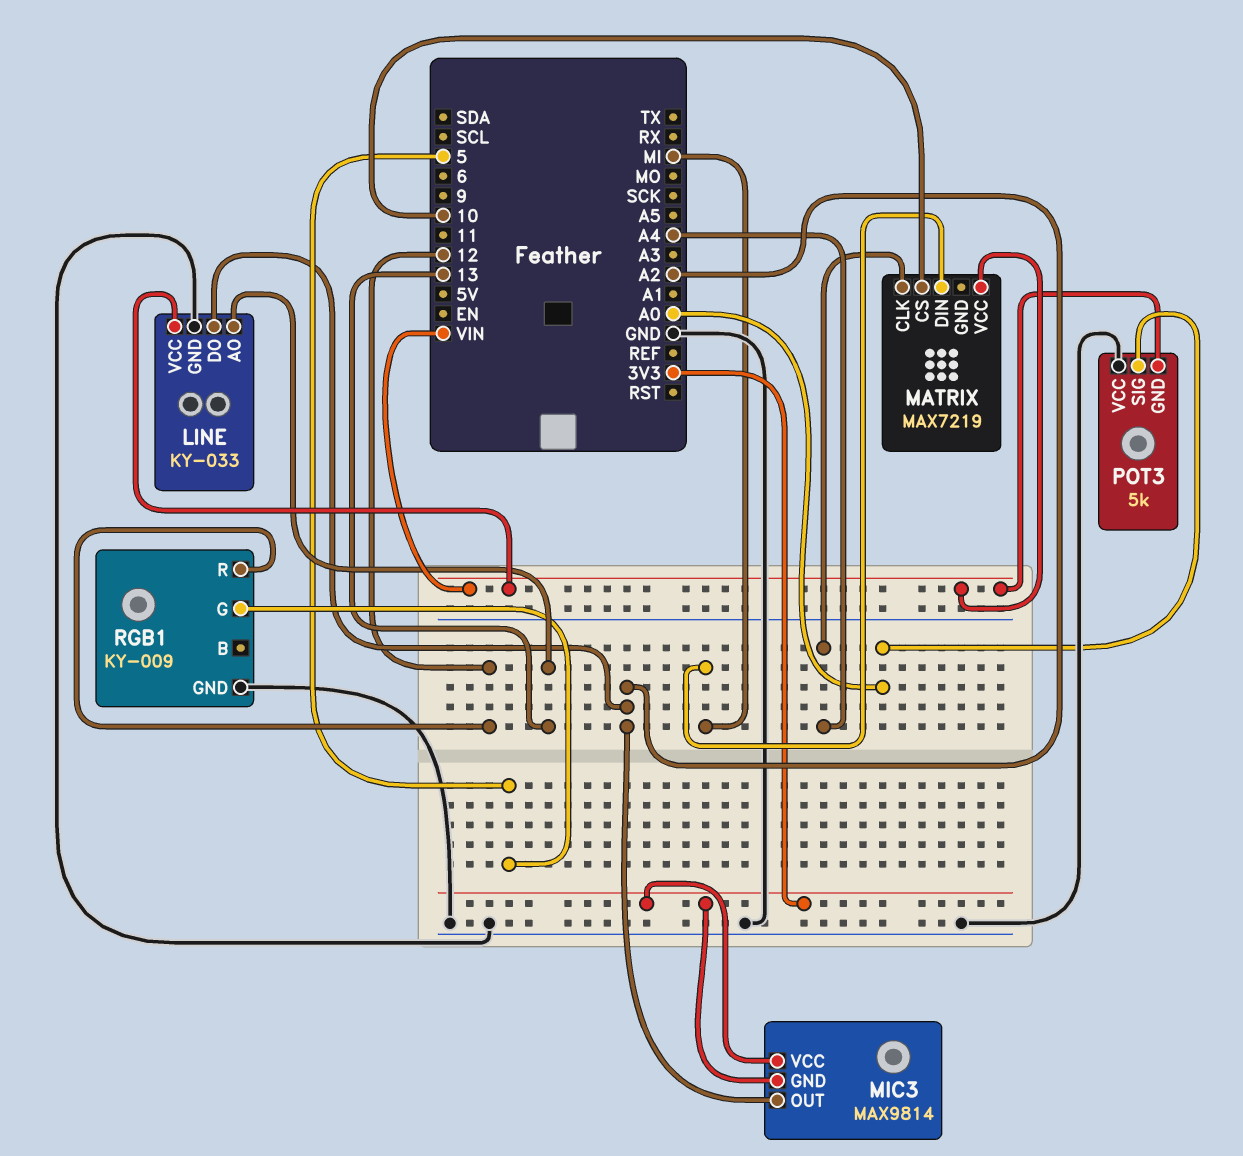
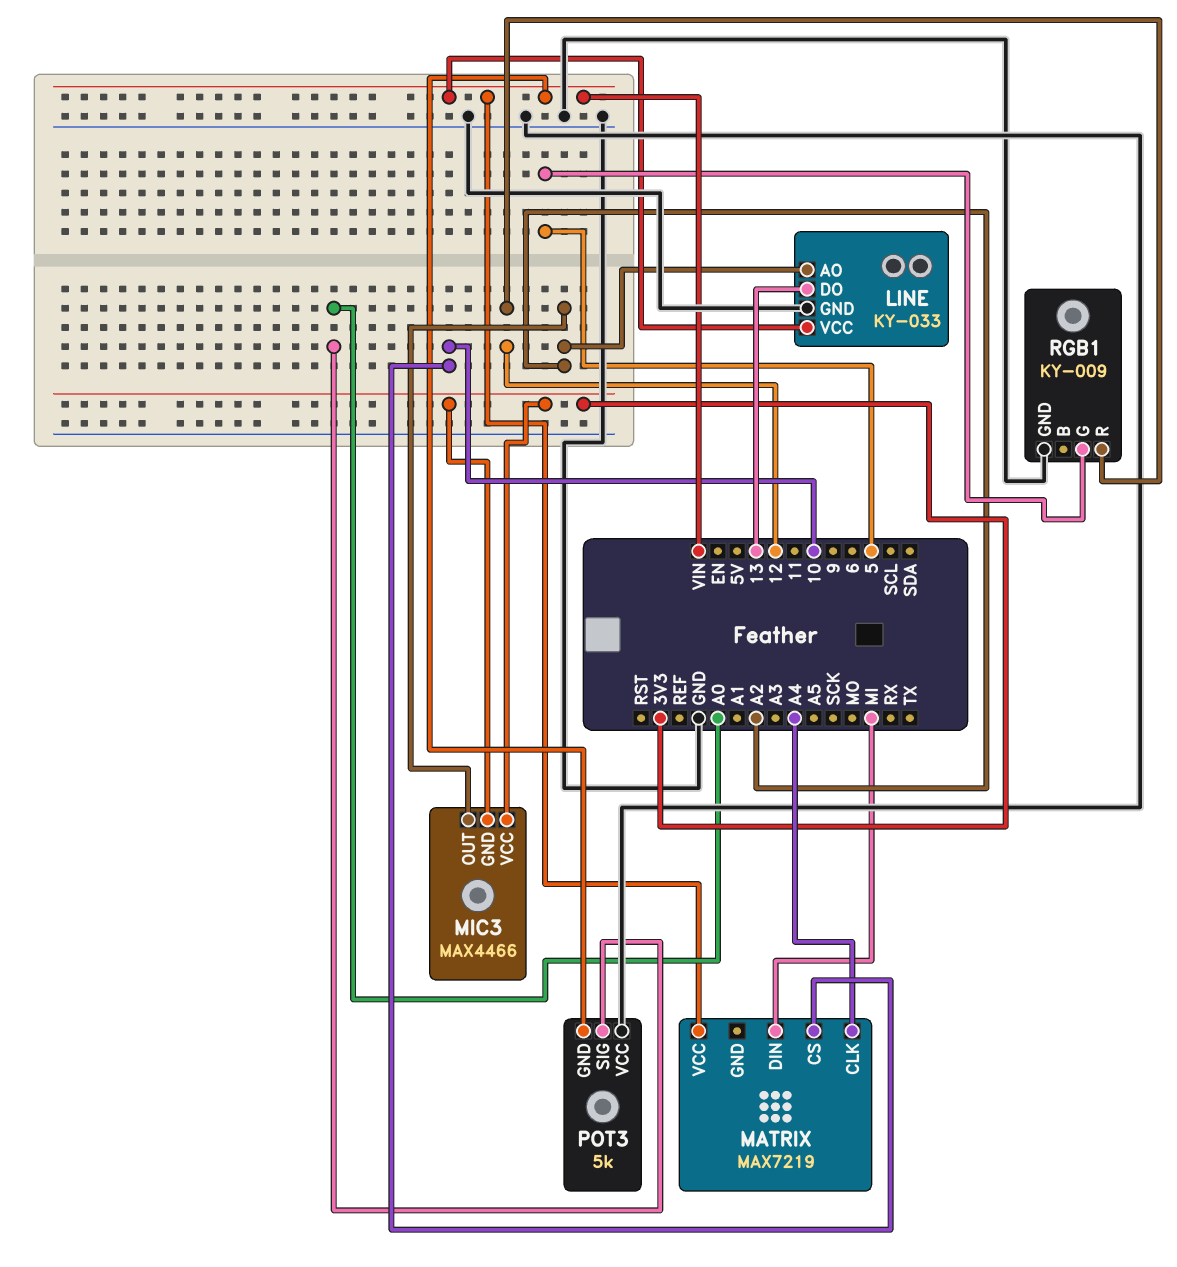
LINE pin AO: 13 -> A2
LINE pin DO: A2 -> 13
MIC3: MAX9814 -> MAX4466

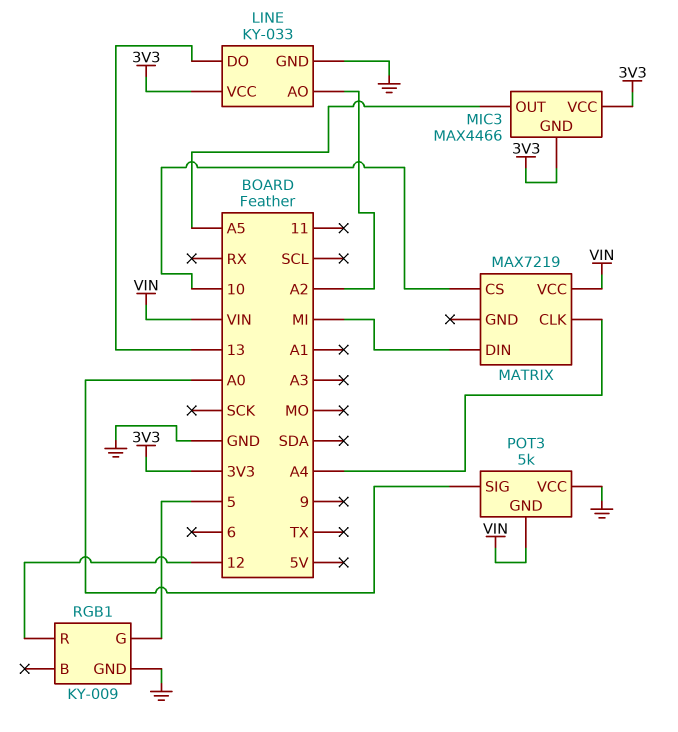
LINE pin VCC: VIN -> 3V3
MIC3 pin OUT: A2 -> A5

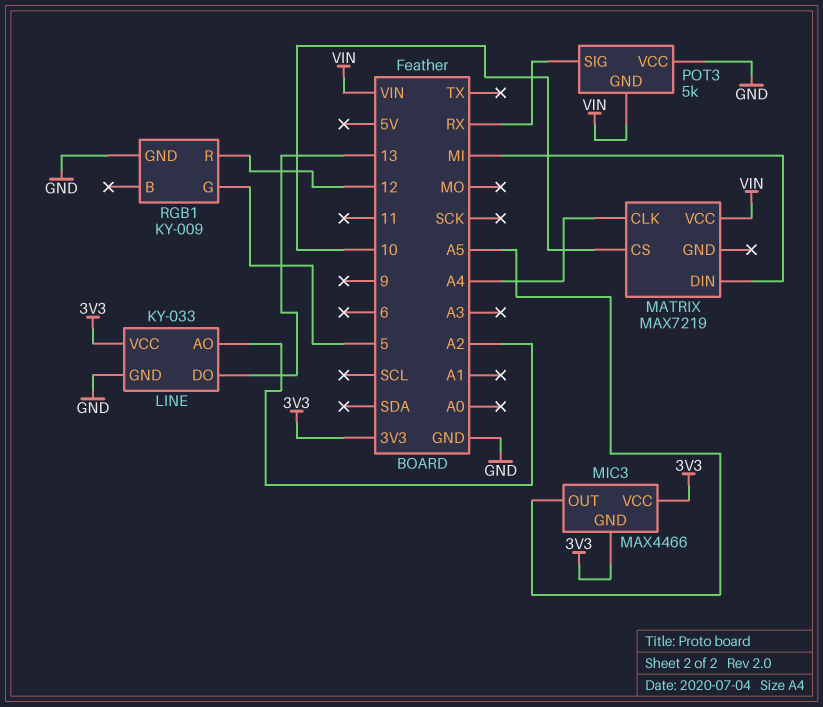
POT3 pin SIG: A0 -> RX

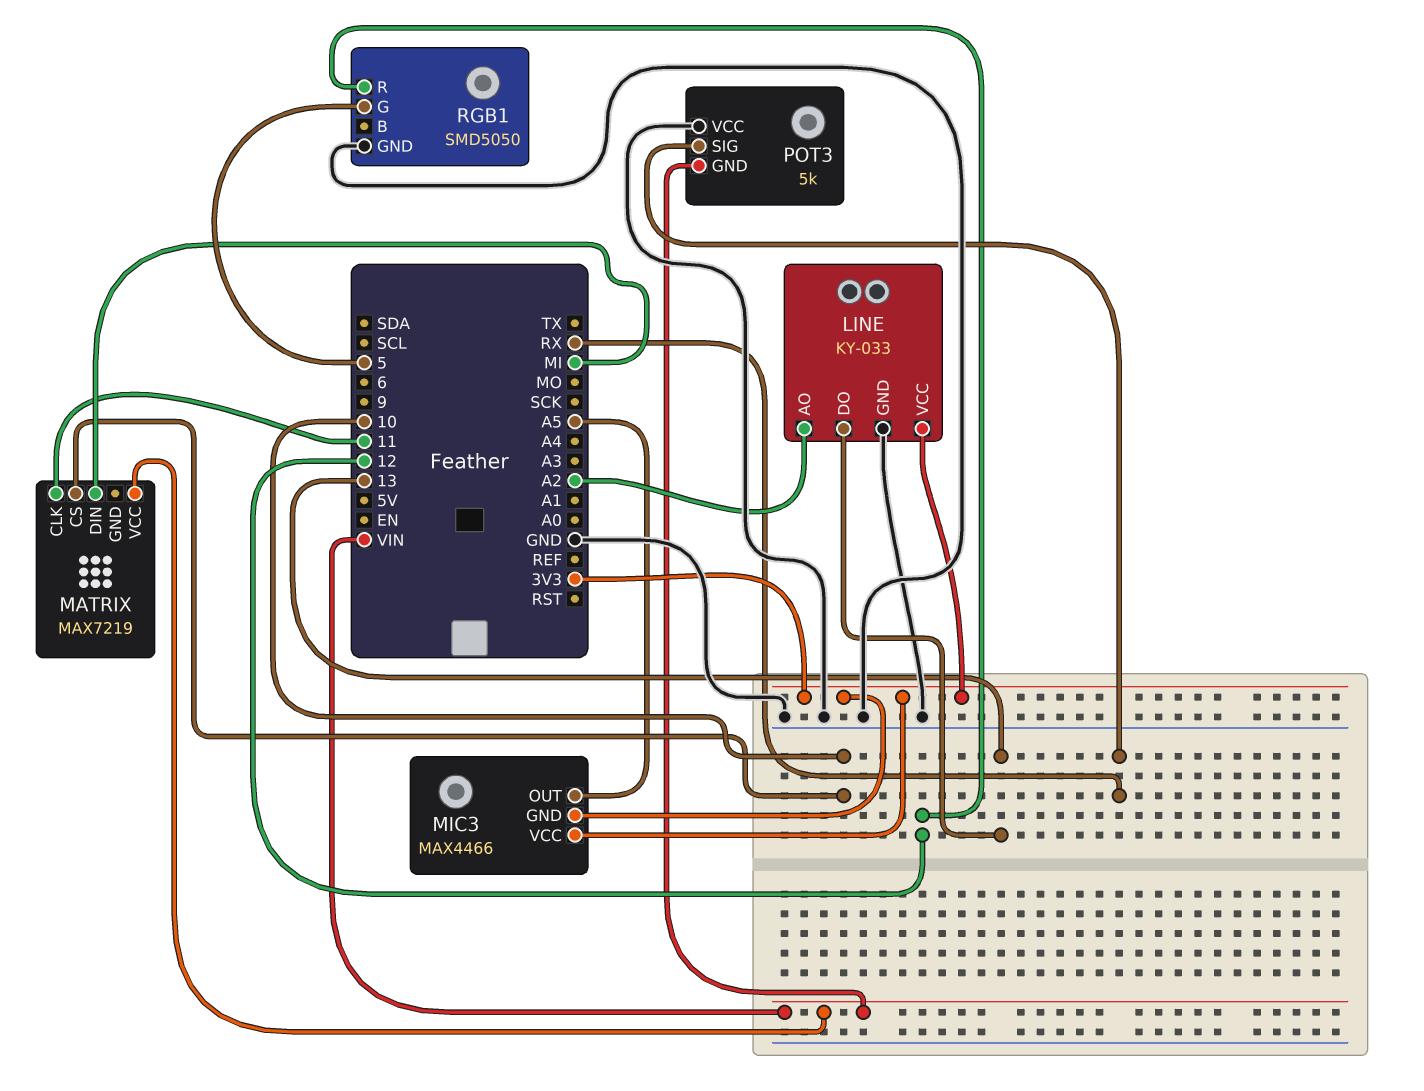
MATRIX pin CLK: A4 -> 11
RGB1: KY-009 -> SMD5050

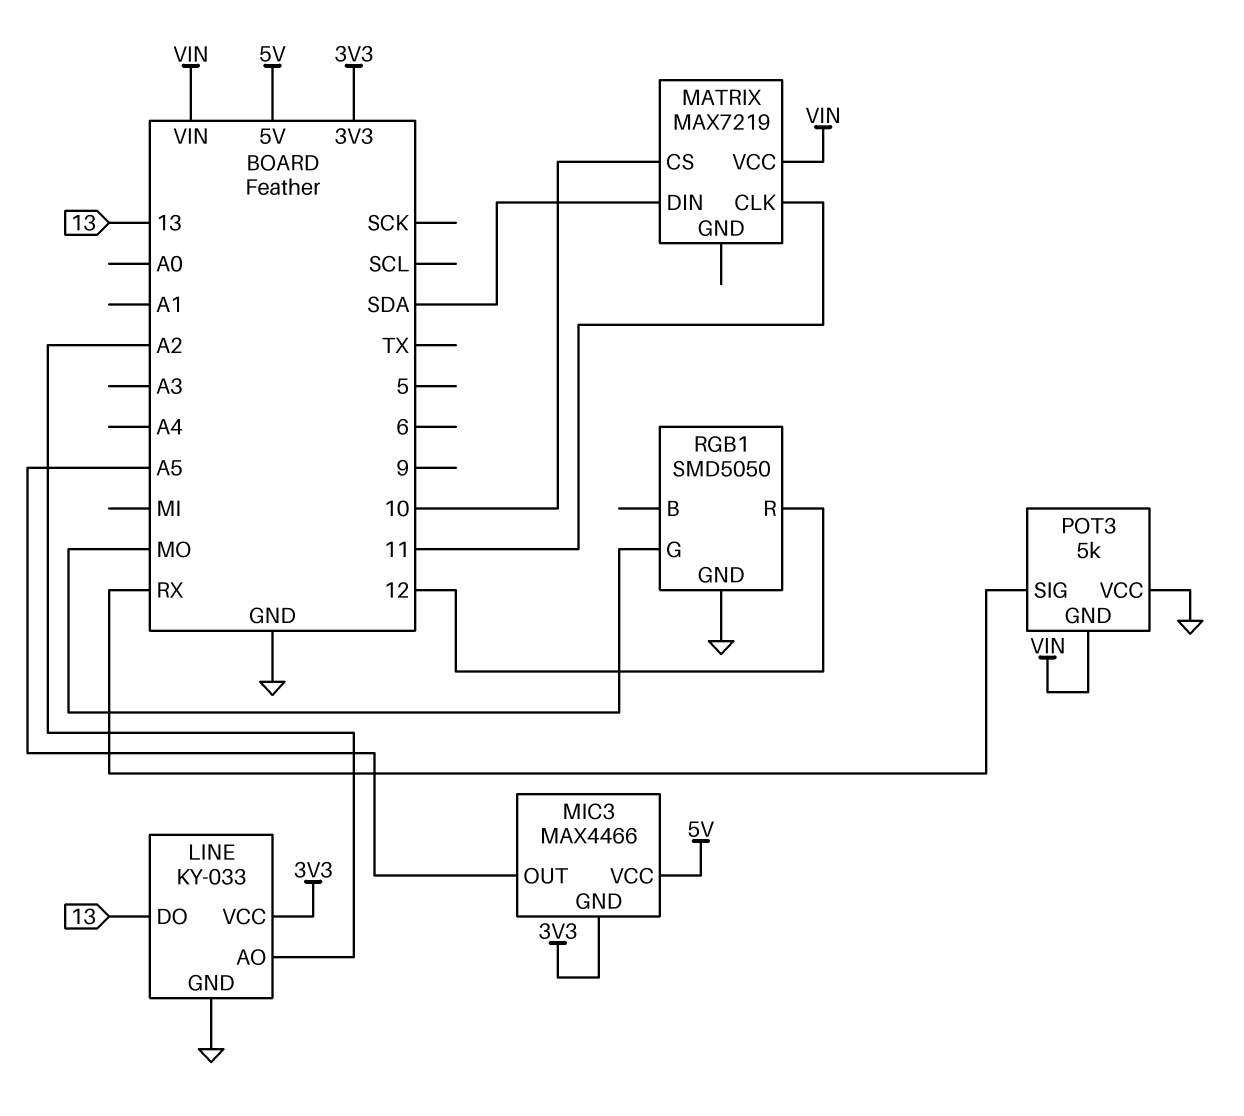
MATRIX pin DIN: MI -> SDA
MIC3 pin VCC: 3V3 -> 5V
RGB1 pin G: 5 -> MO

